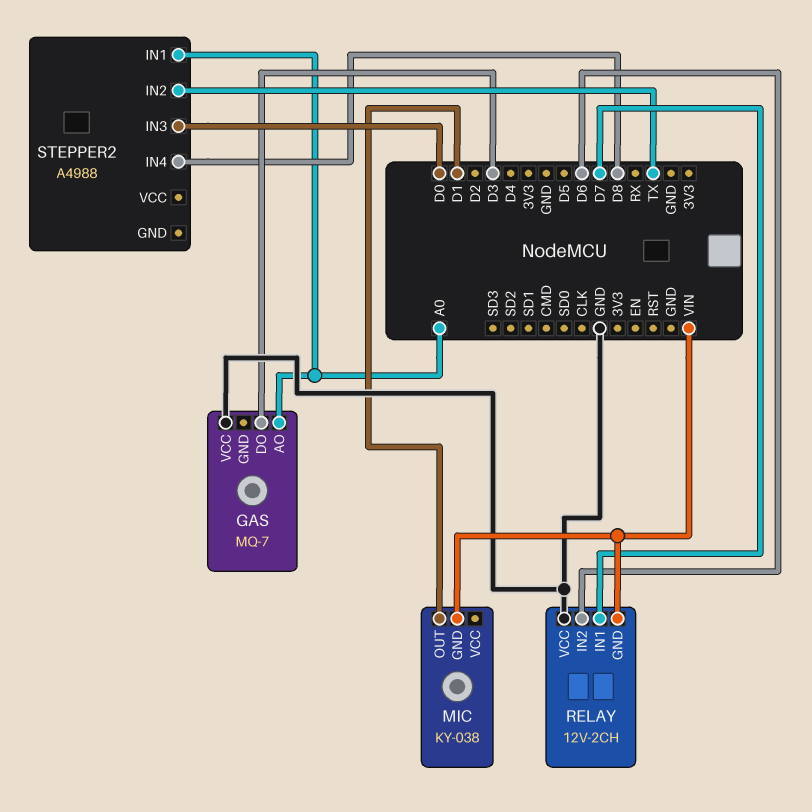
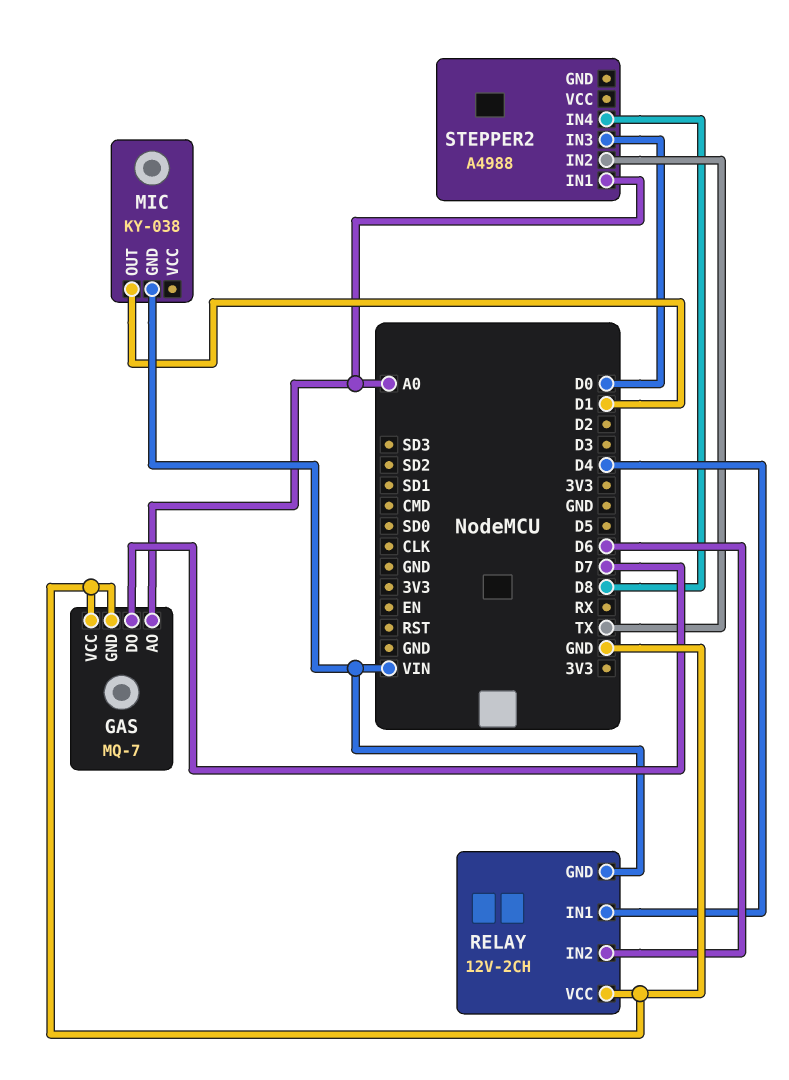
GAS pin DO: D3 -> D7
GAS pin GND: none -> GND
RELAY pin IN1: D7 -> D4

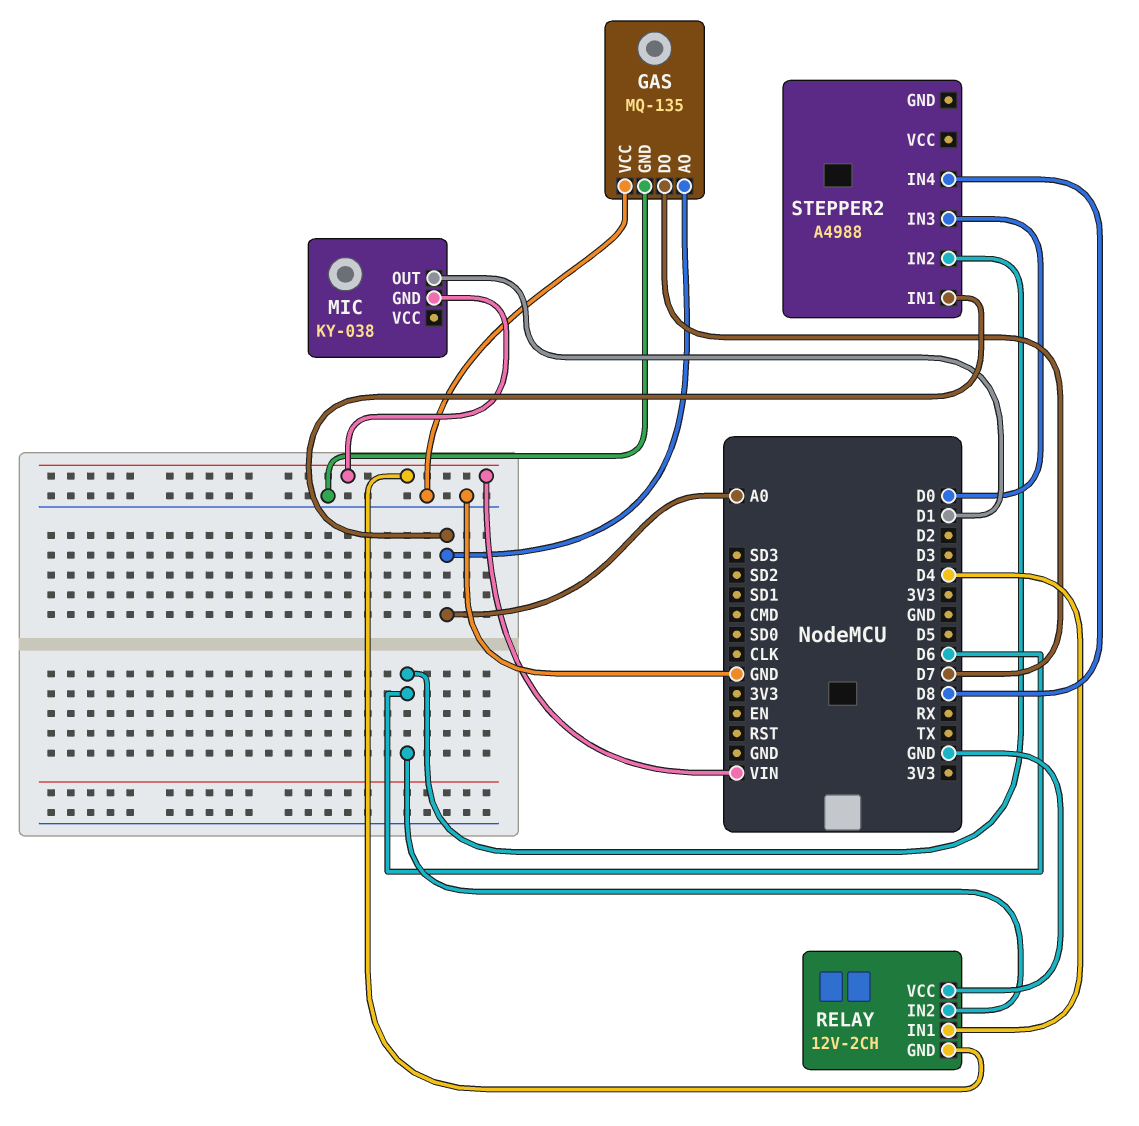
GAS: MQ-7 -> MQ-135
STEPPER2 pin IN2: TX -> D6

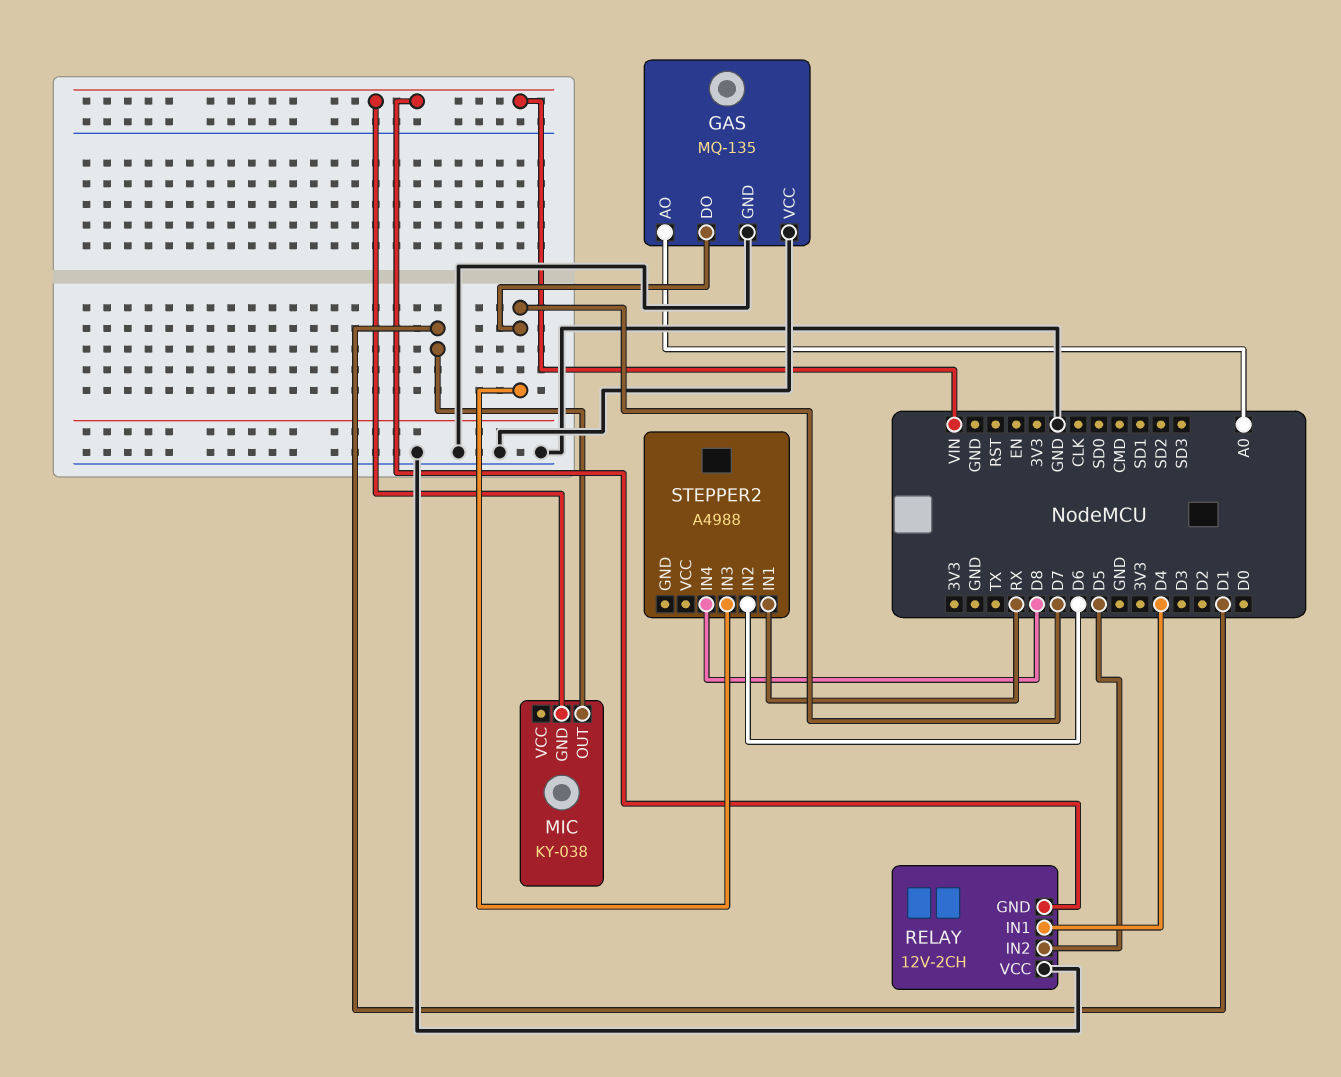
RELAY pin IN2: D6 -> D5
STEPPER2 pin IN1: A0 -> RX
STEPPER2 pin IN3: D0 -> D7

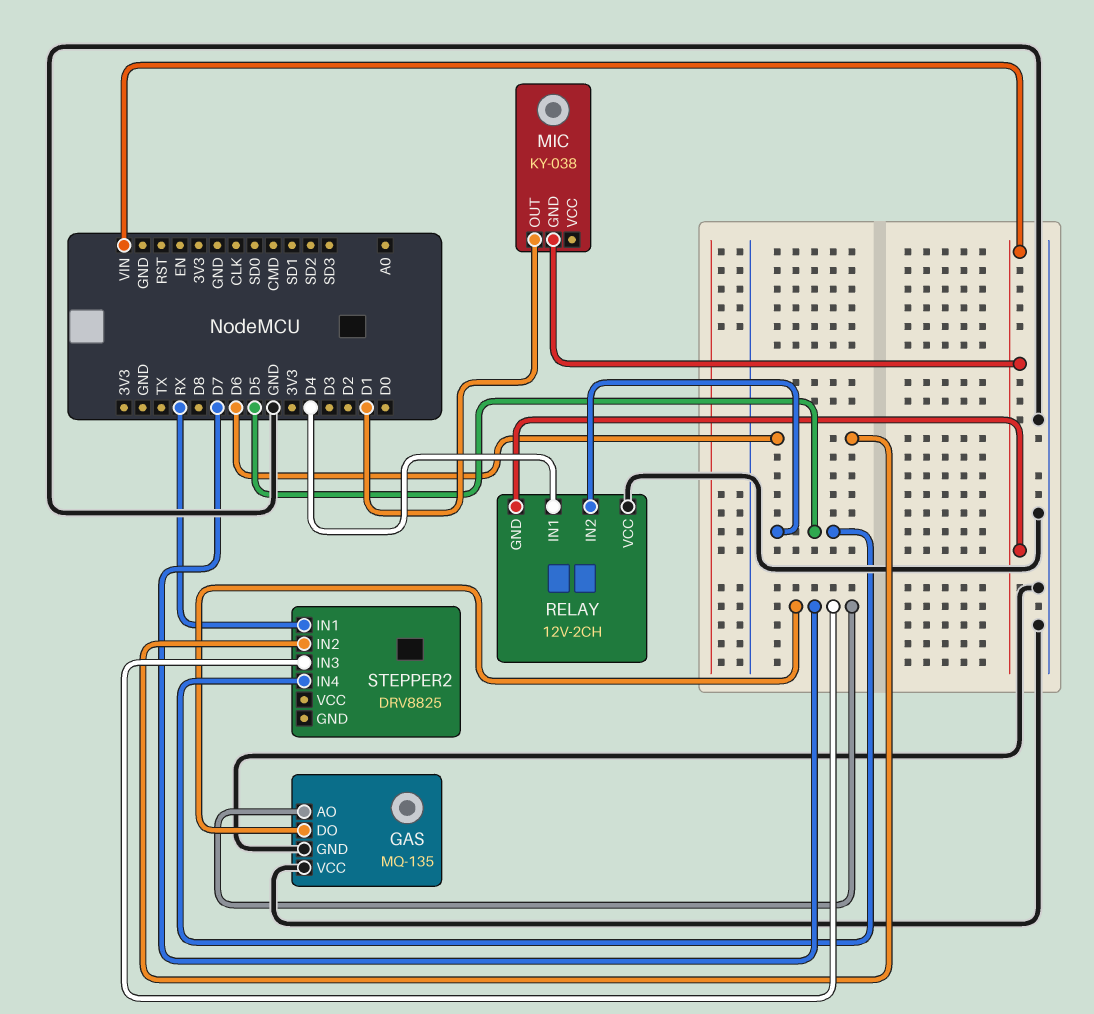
GAS pin AO: A0 -> D7
STEPPER2: A4988 -> DRV8825
STEPPER2 pin IN4: D8 -> D5

